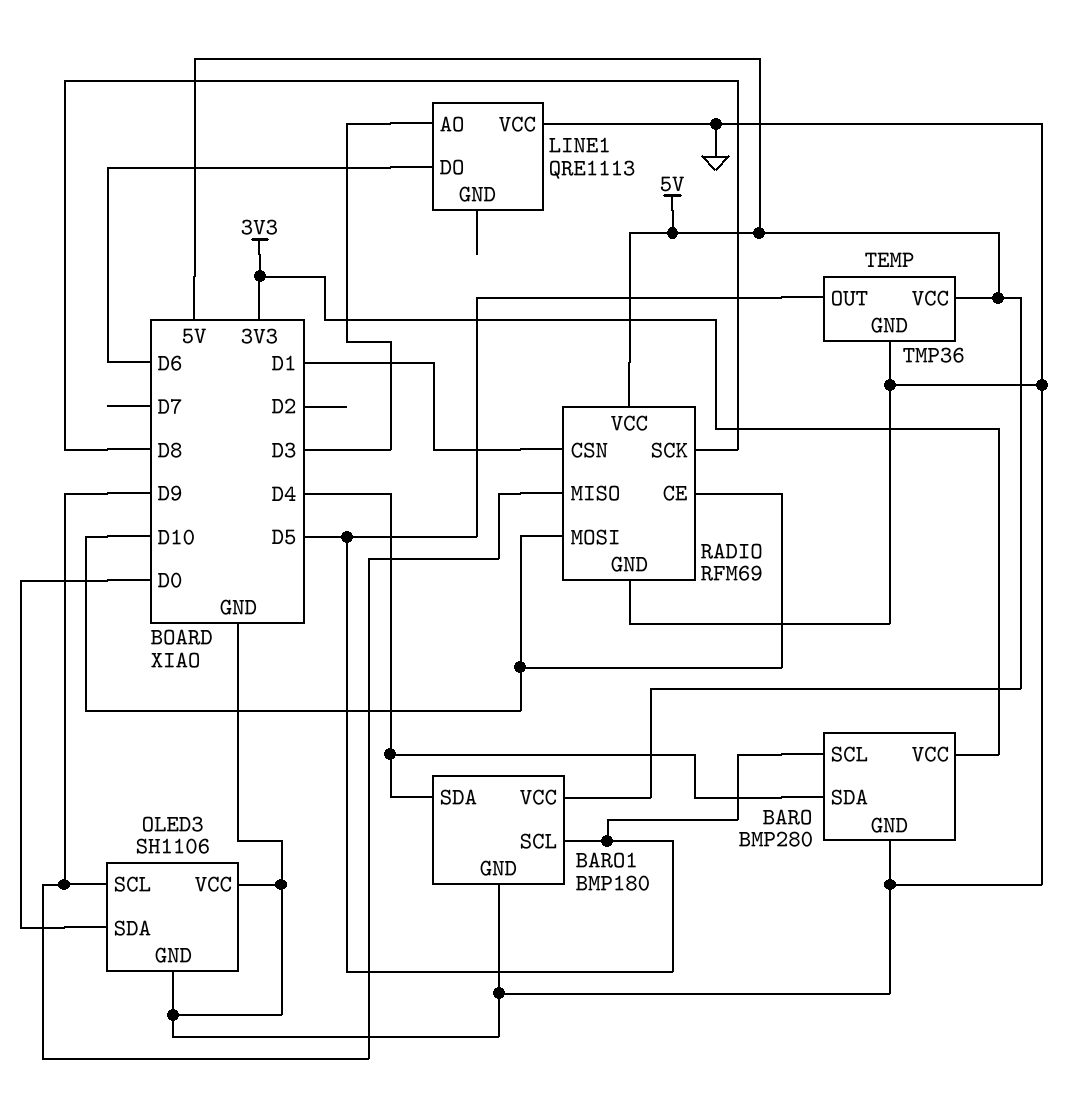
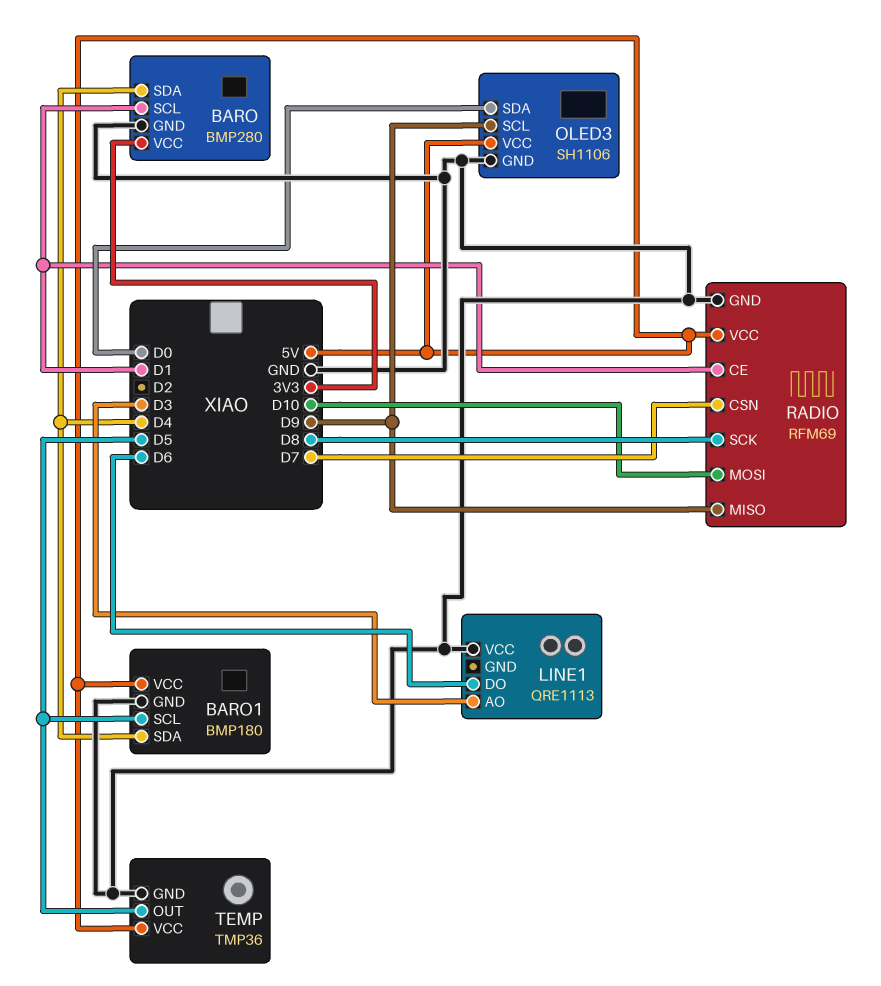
BARO pin SCL: D5 -> D1
OLED3 pin VCC: GND -> 5V
RADIO pin CE: D10 -> D1
RADIO pin CSN: D1 -> D7

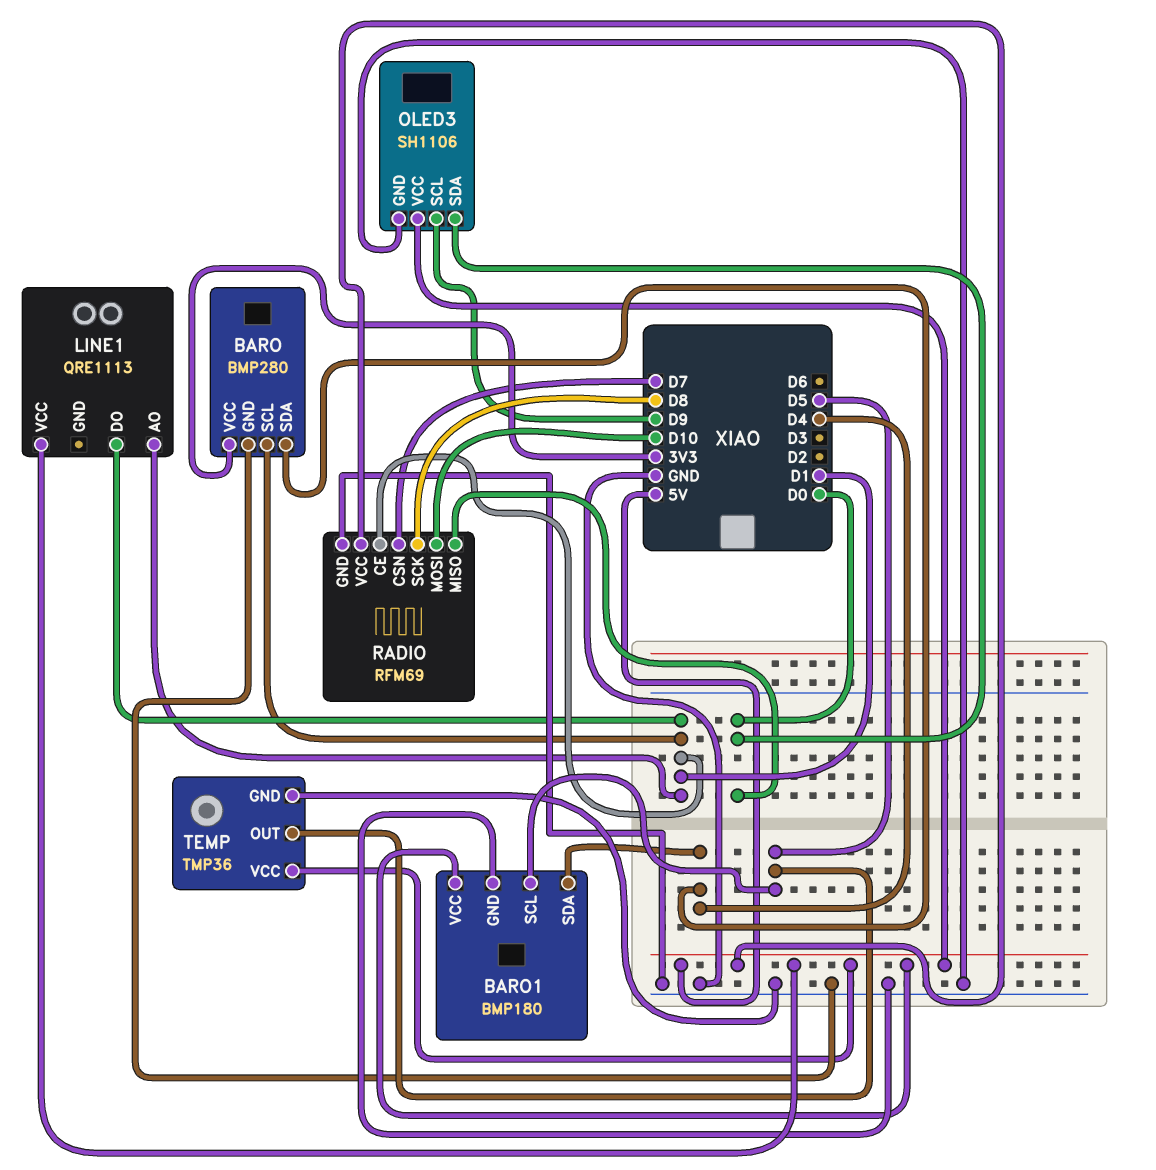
LINE1 pin AO: D3 -> D1
LINE1 pin DO: D6 -> D1
LINE1 pin VCC: GND -> 5V
RADIO pin MISO: D9 -> D0

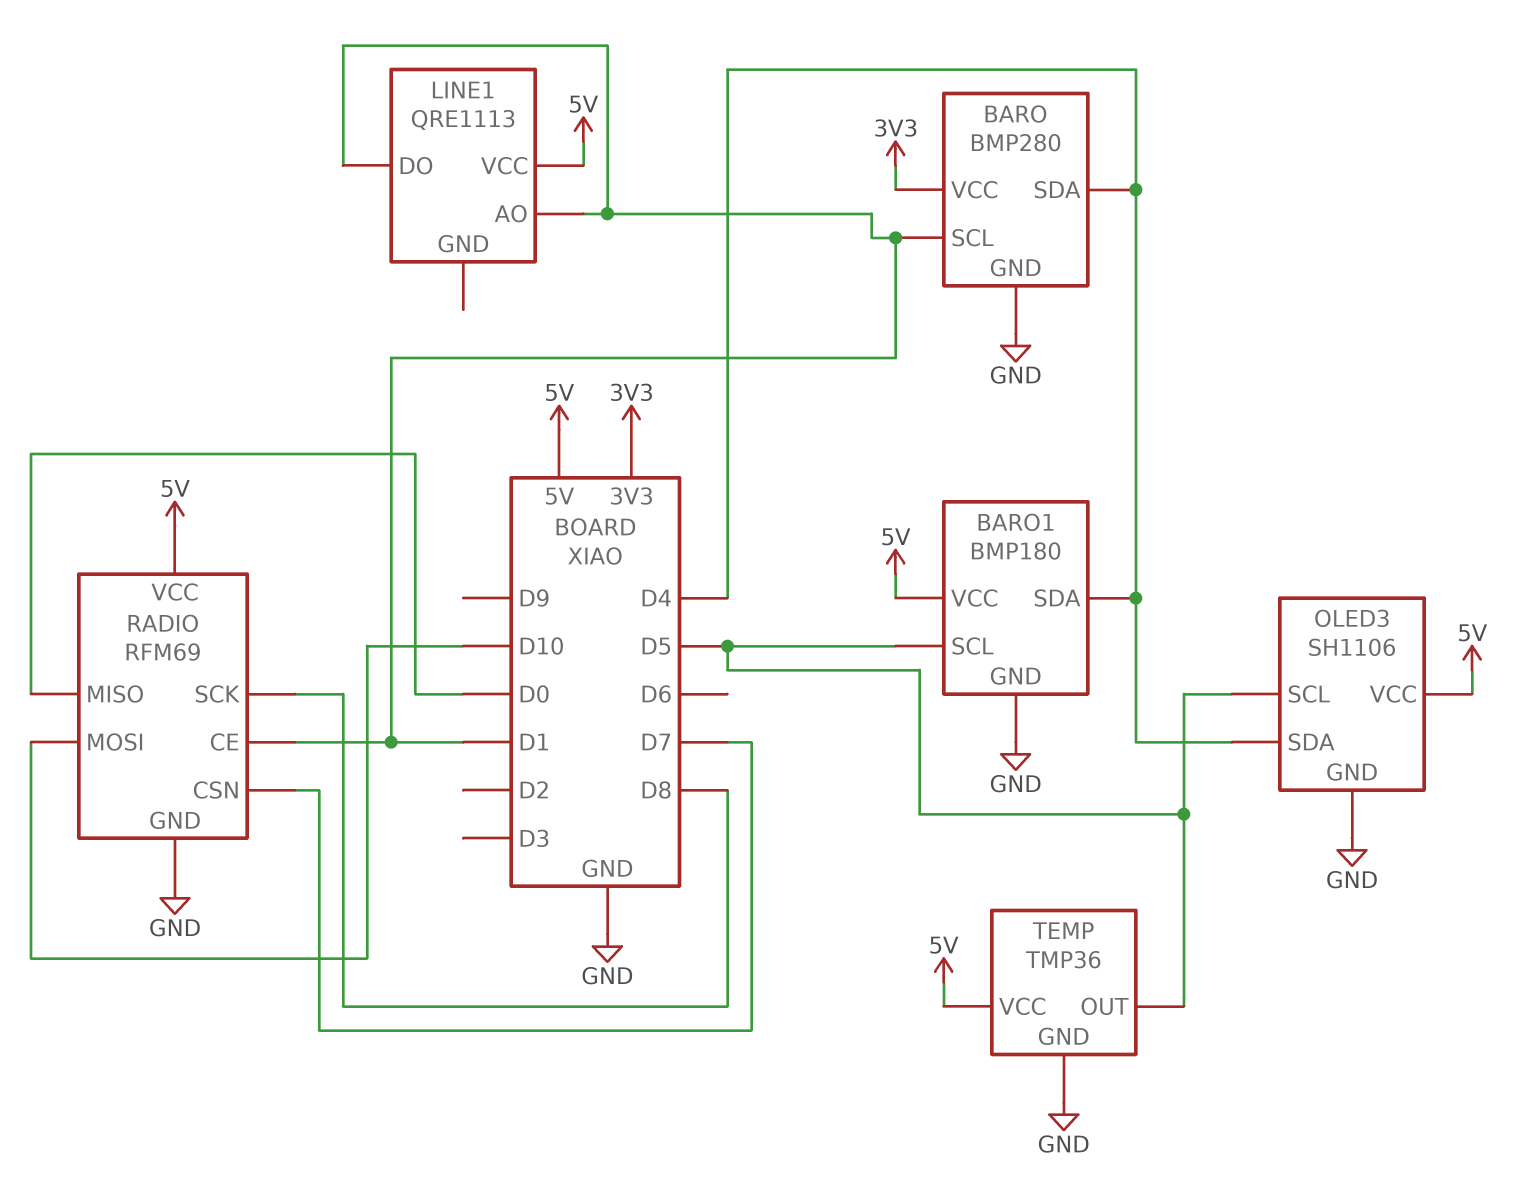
OLED3 pin SCL: D9 -> D5
OLED3 pin SDA: D0 -> D4

